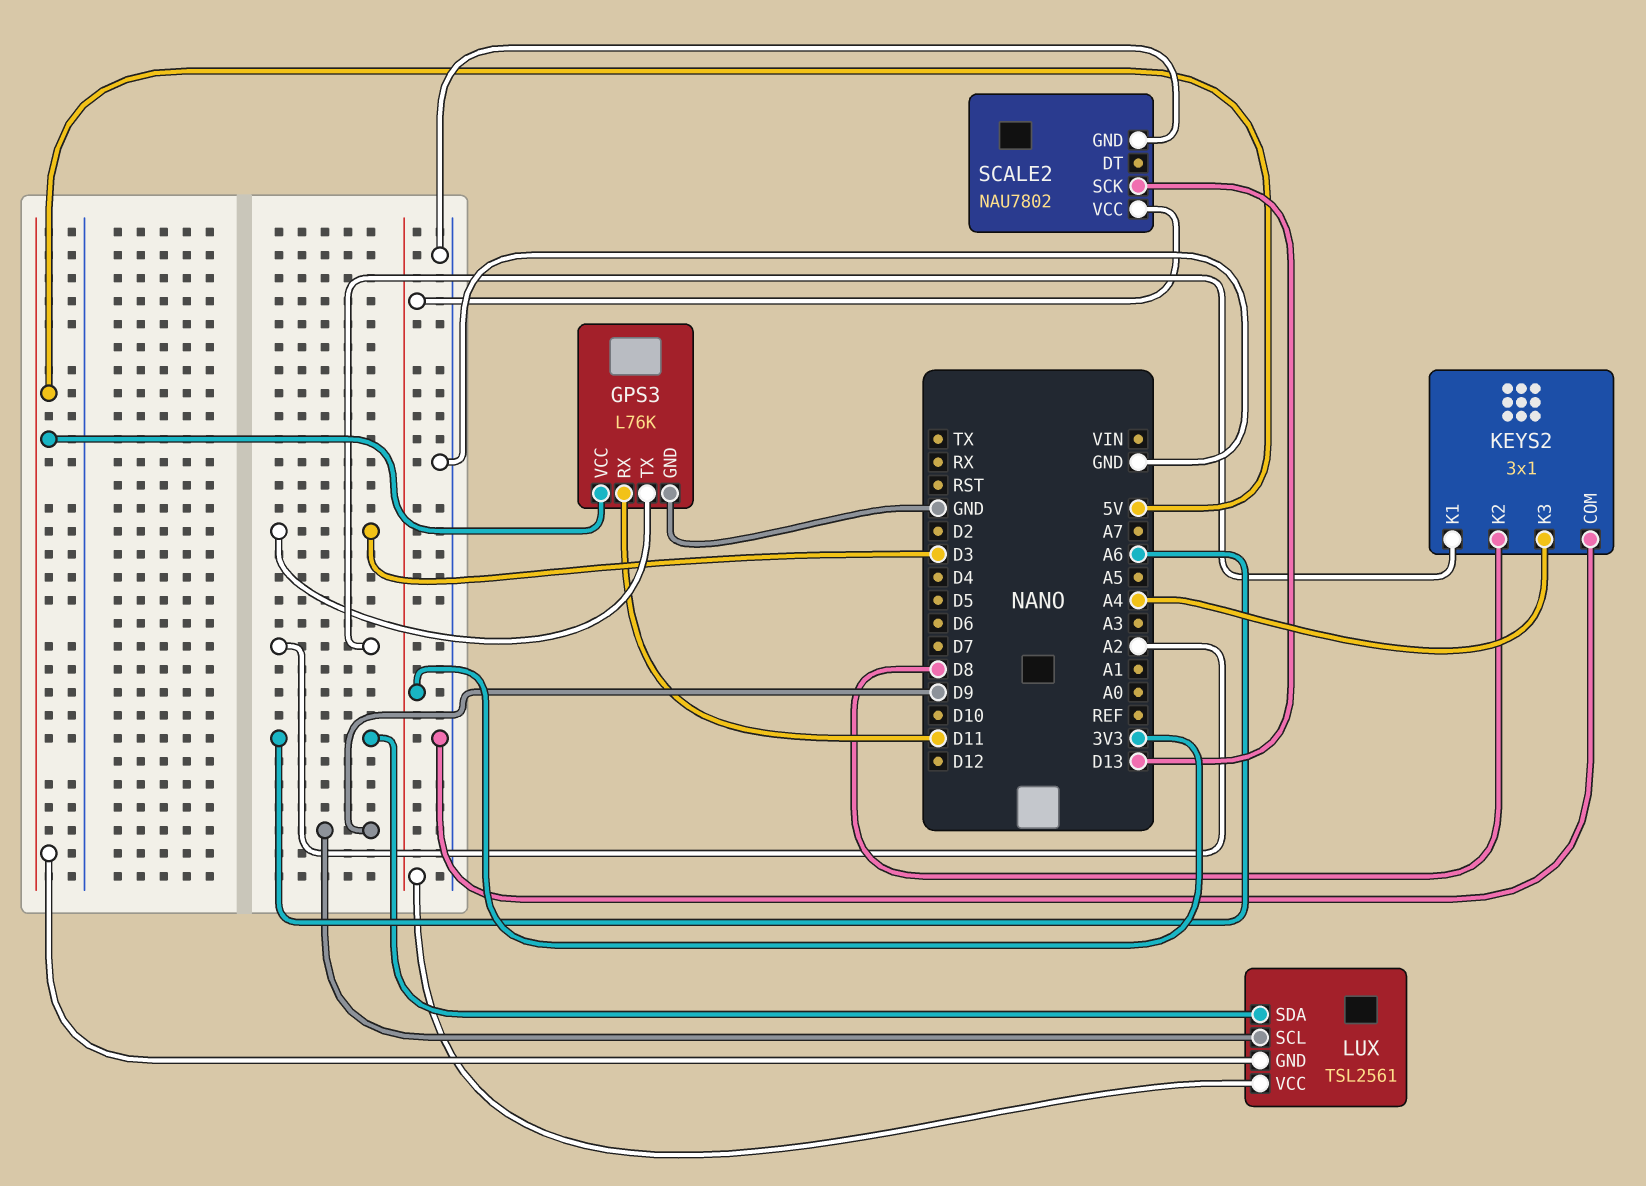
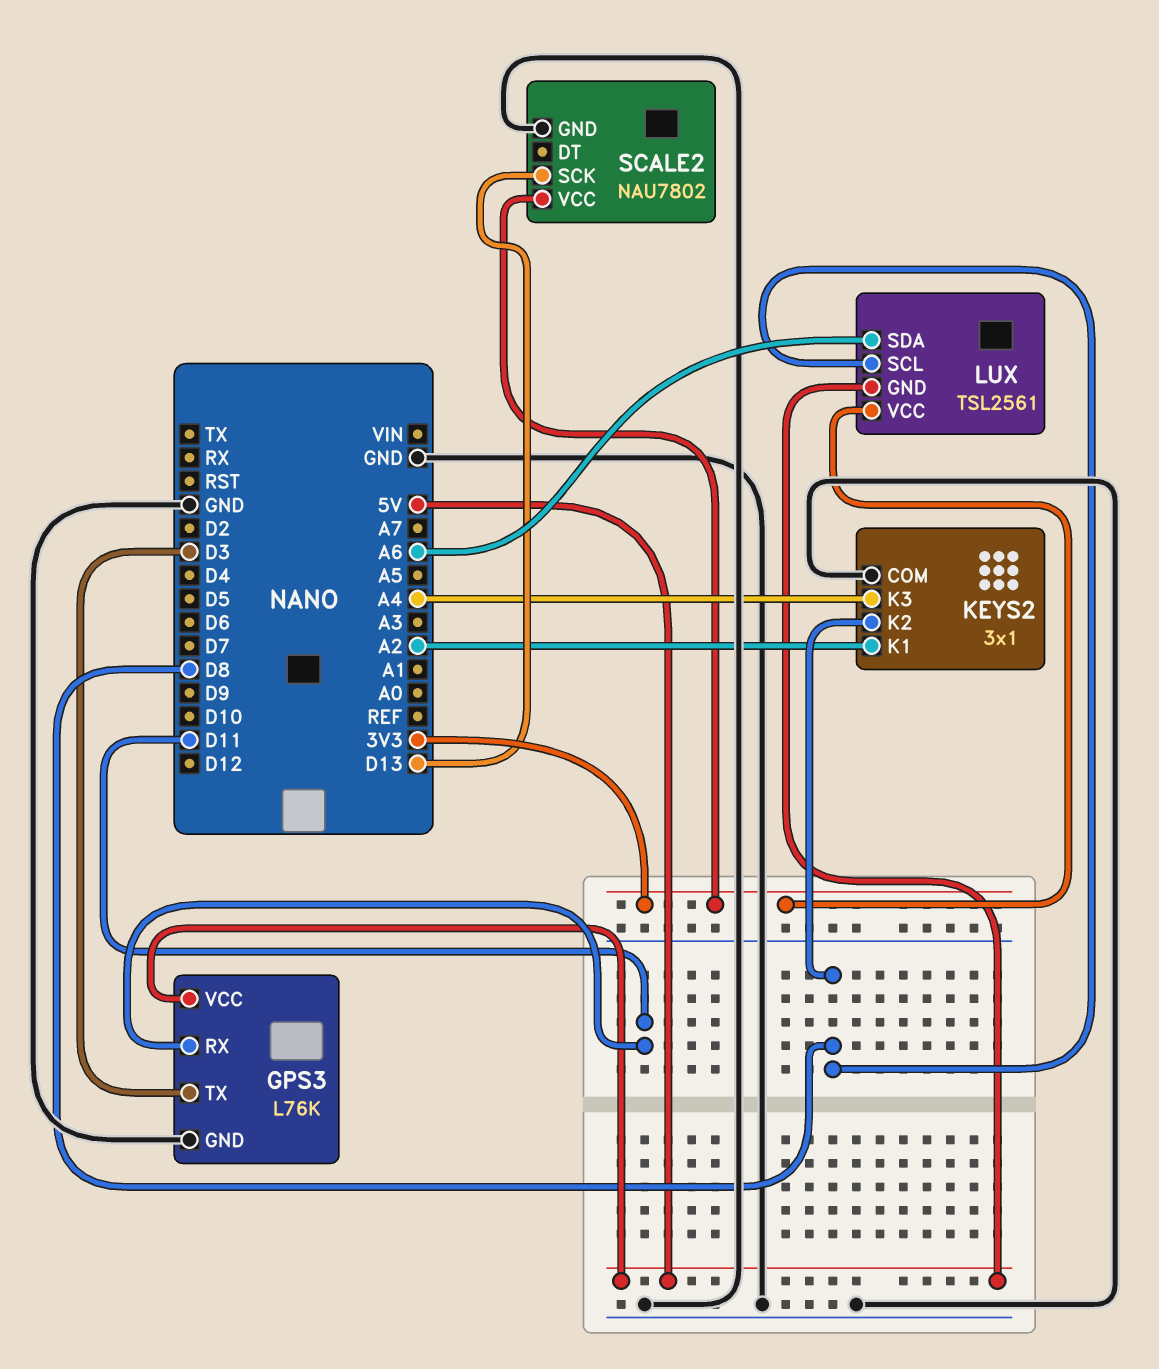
LUX pin SCL: D9 -> D8

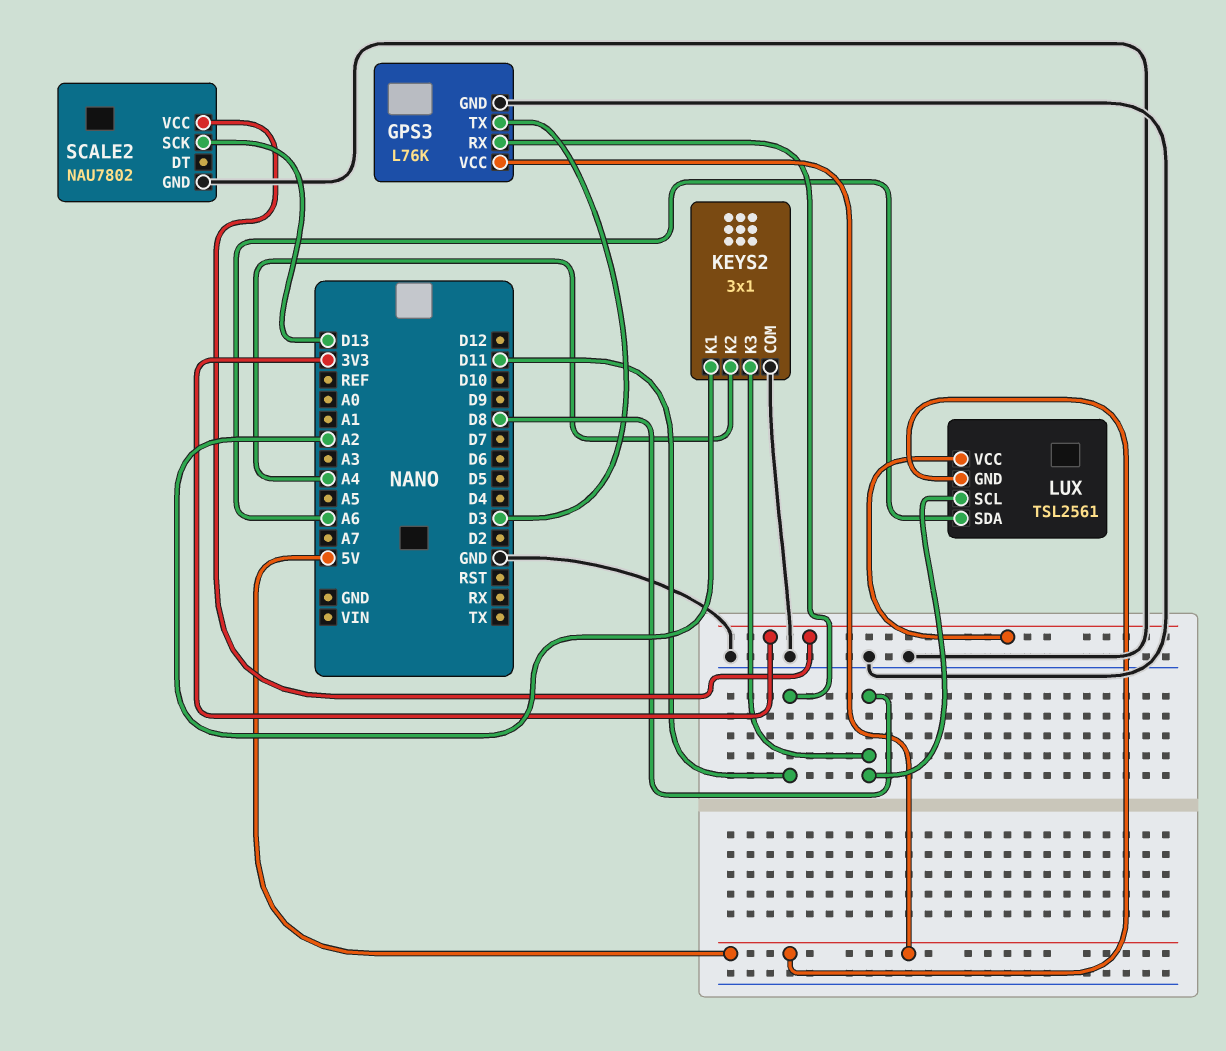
KEYS2 pin K2: D8 -> A4
KEYS2 pin K3: A4 -> D8

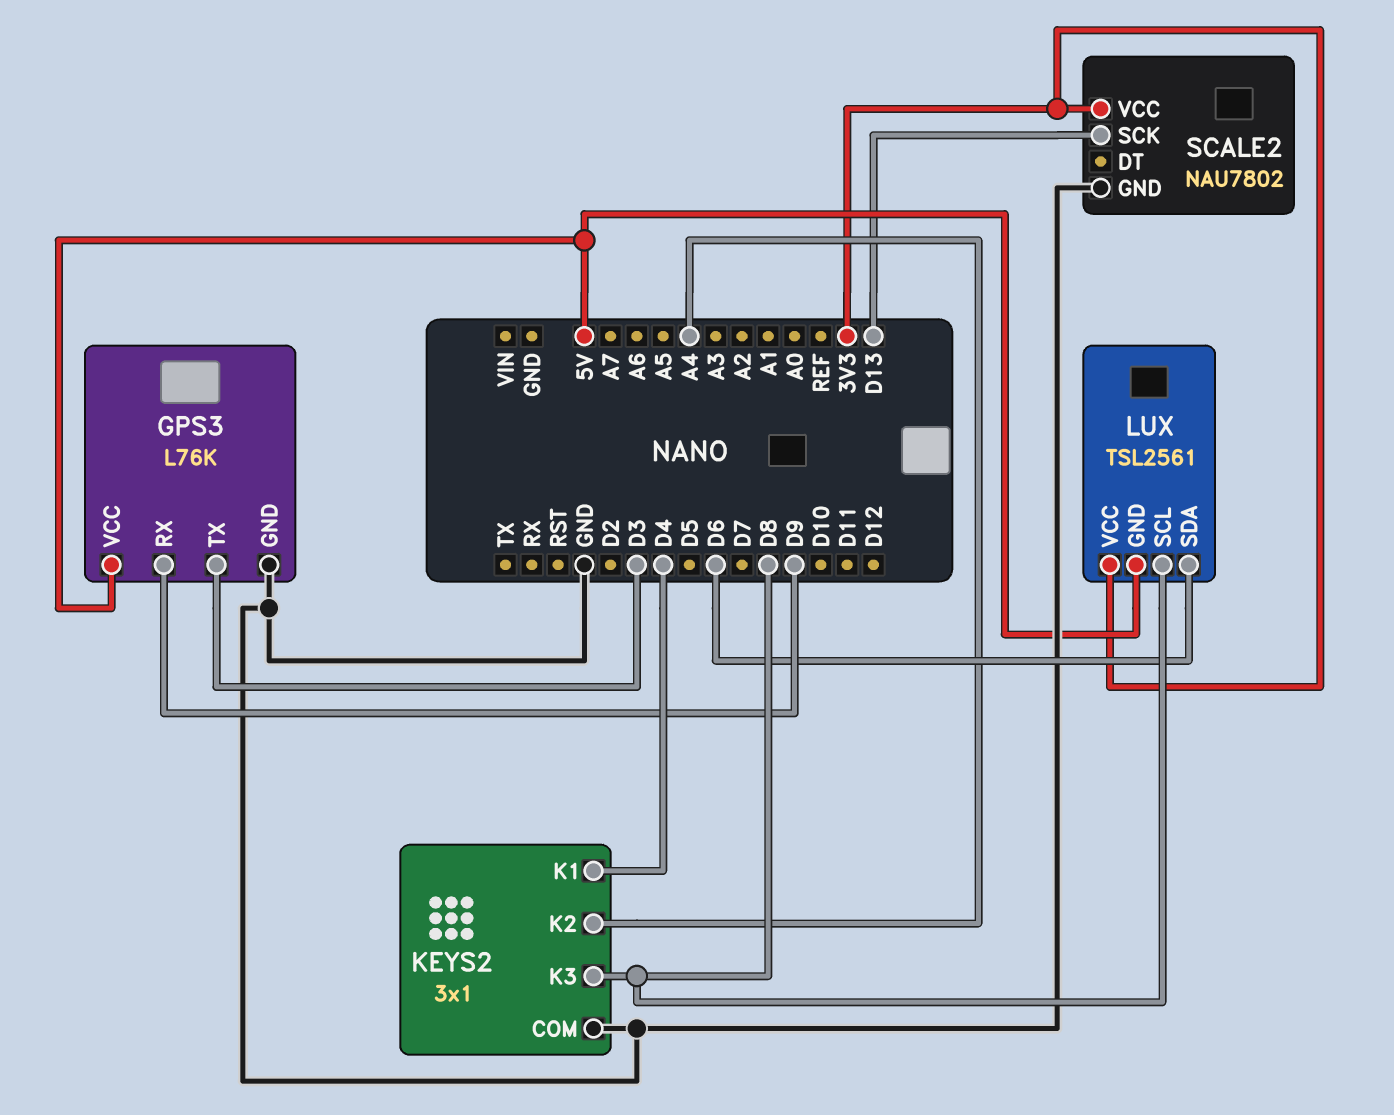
GPS3 pin RX: D11 -> D9
KEYS2 pin K1: A2 -> D4
LUX pin SDA: A6 -> D6

